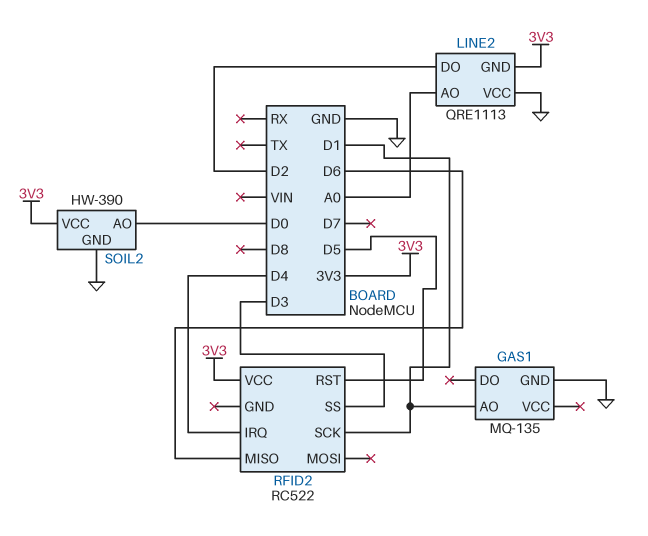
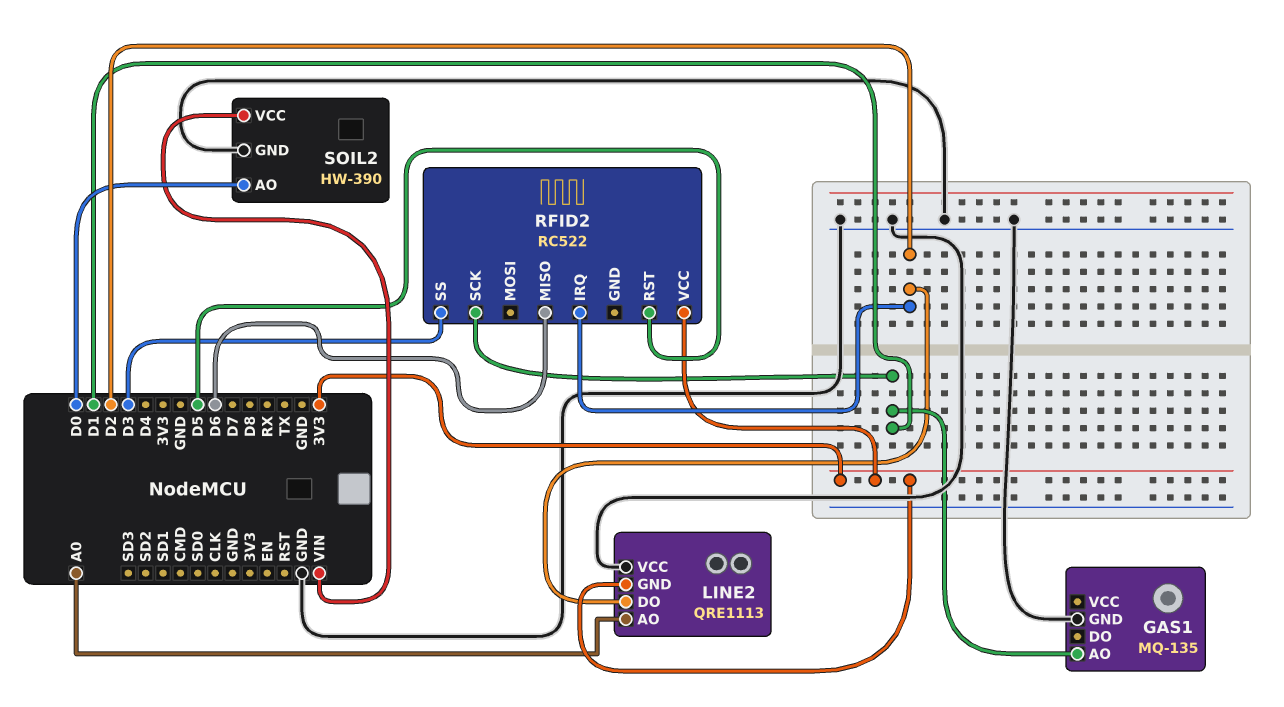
RFID2 pin IRQ: D4 -> D2
SOIL2 pin VCC: 3V3 -> VIN

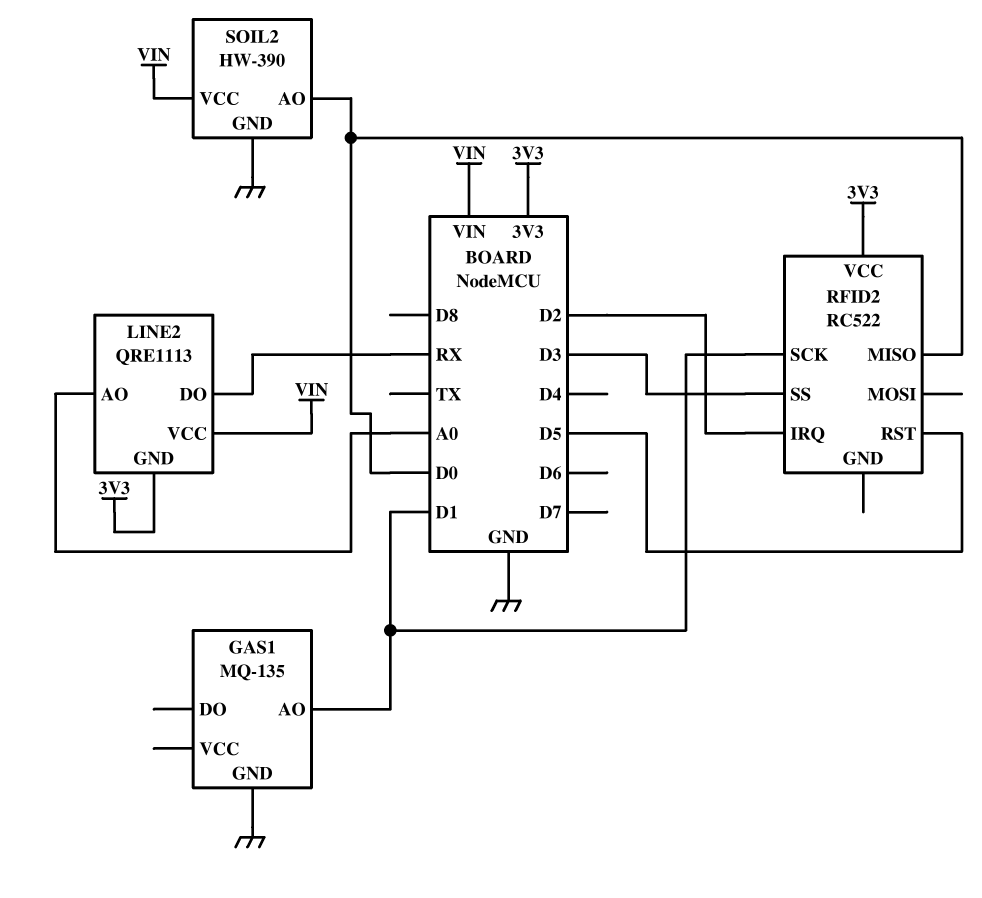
LINE2 pin DO: D2 -> RX
LINE2 pin VCC: GND -> VIN
RFID2 pin MISO: D6 -> D0

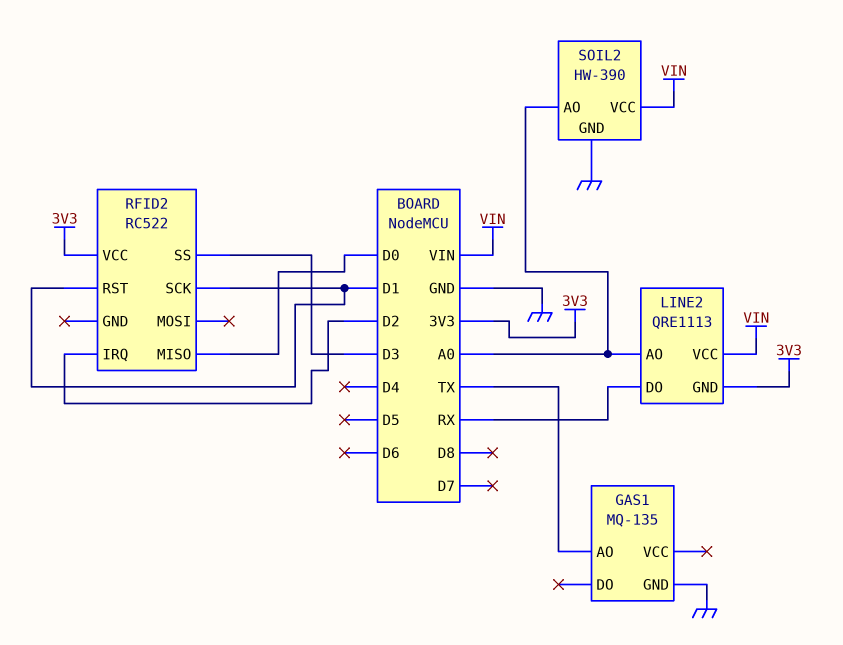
GAS1 pin AO: D1 -> TX
RFID2 pin RST: D5 -> D1
SOIL2 pin AO: D0 -> A0

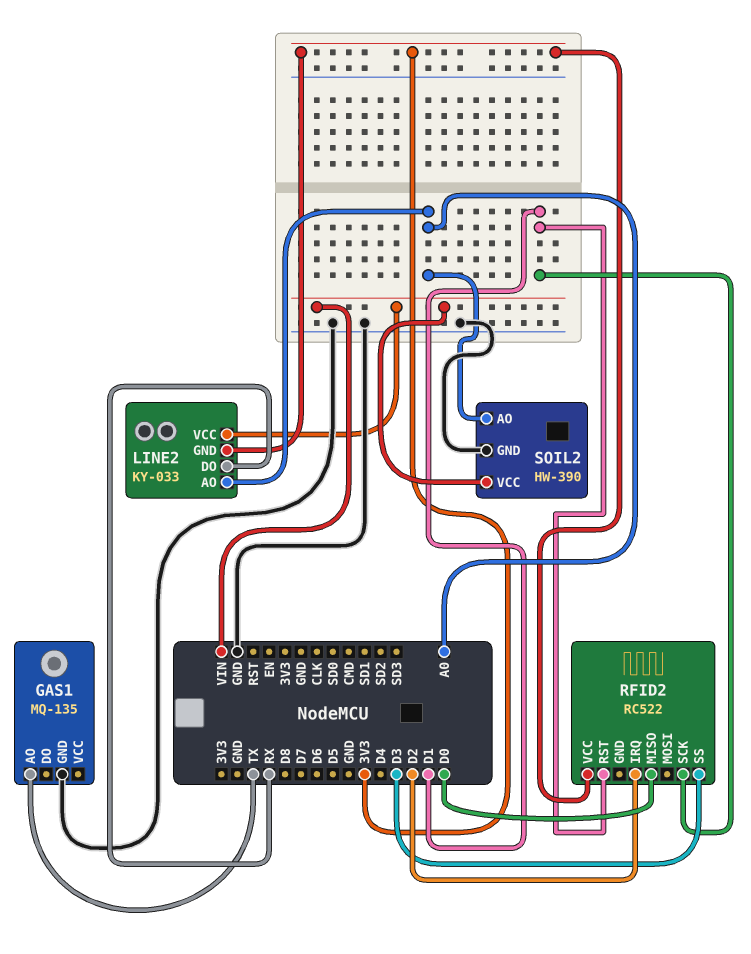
LINE2: QRE1113 -> KY-033

